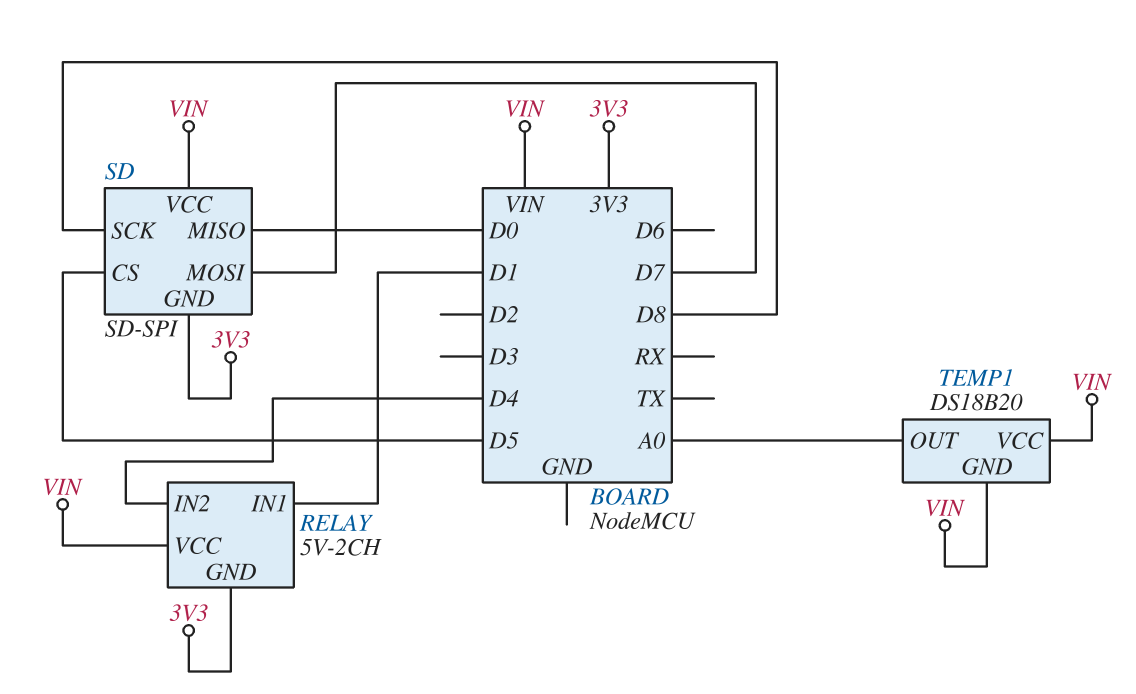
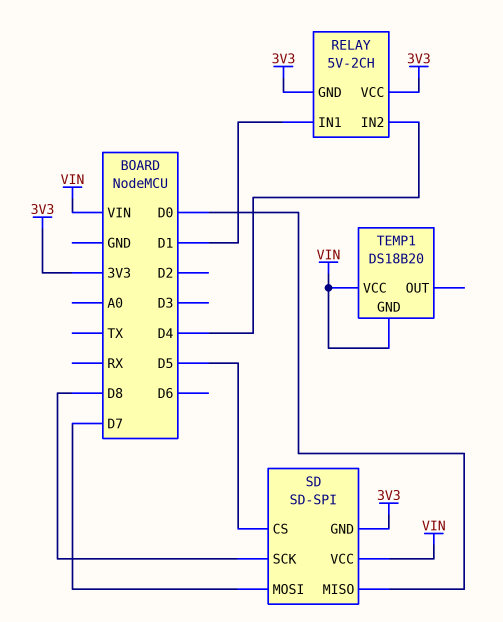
RELAY pin VCC: VIN -> 3V3
TEMP1 pin OUT: A0 -> none

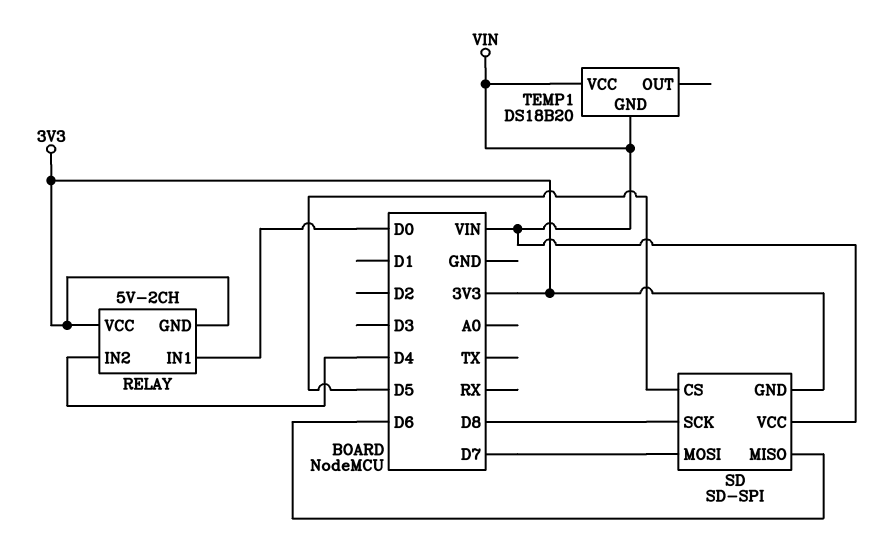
RELAY pin IN1: D1 -> D0
SD pin MISO: D0 -> D6

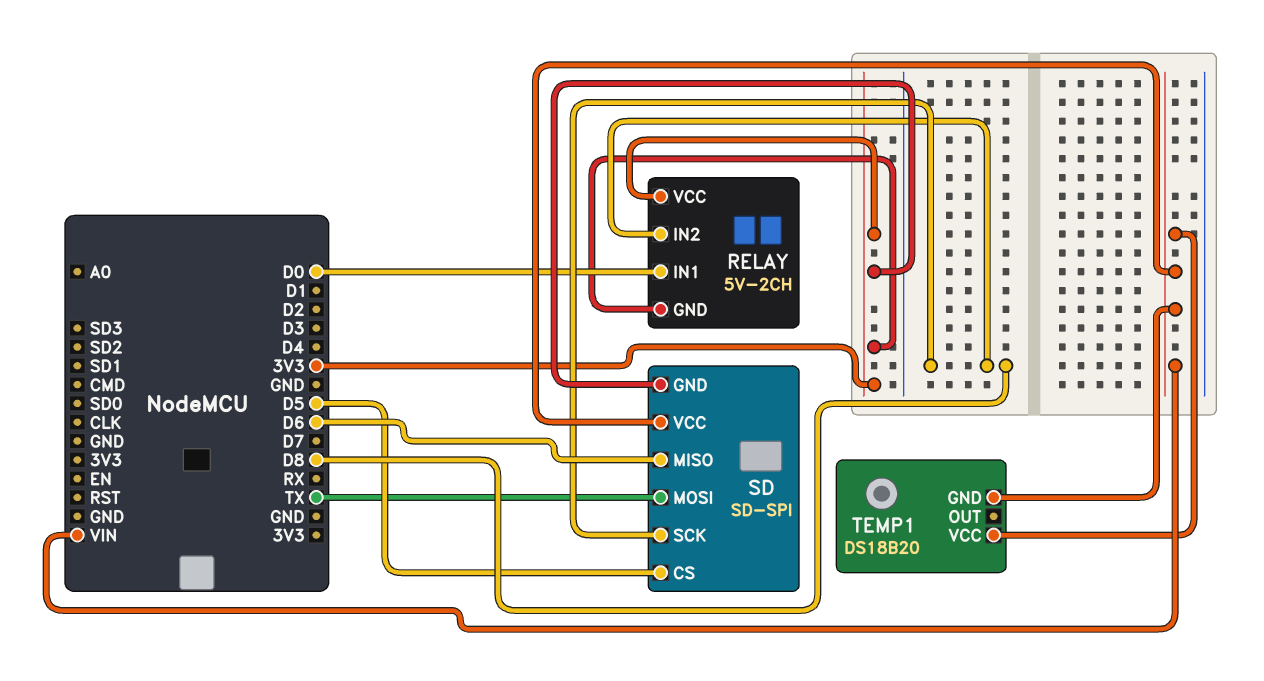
RELAY pin IN2: D4 -> D8
SD pin MOSI: D7 -> TX

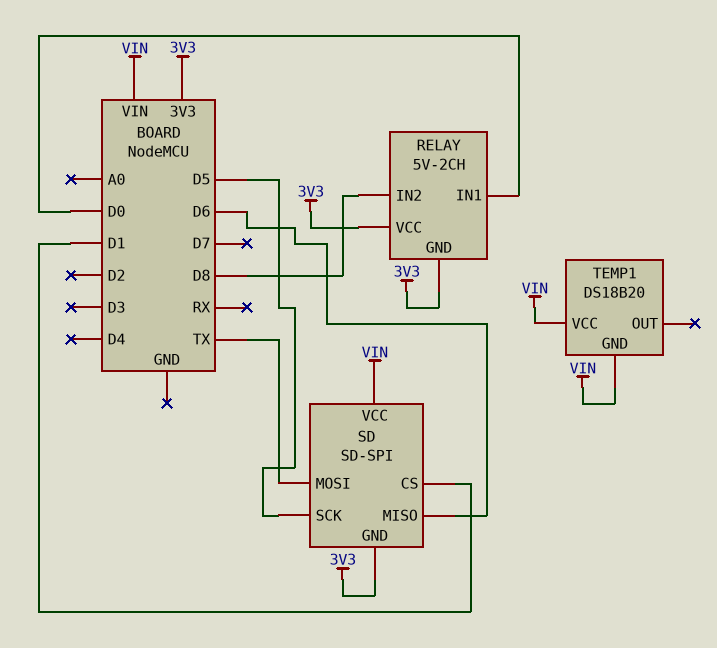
SD pin CS: D5 -> D1
SD pin SCK: D8 -> D5

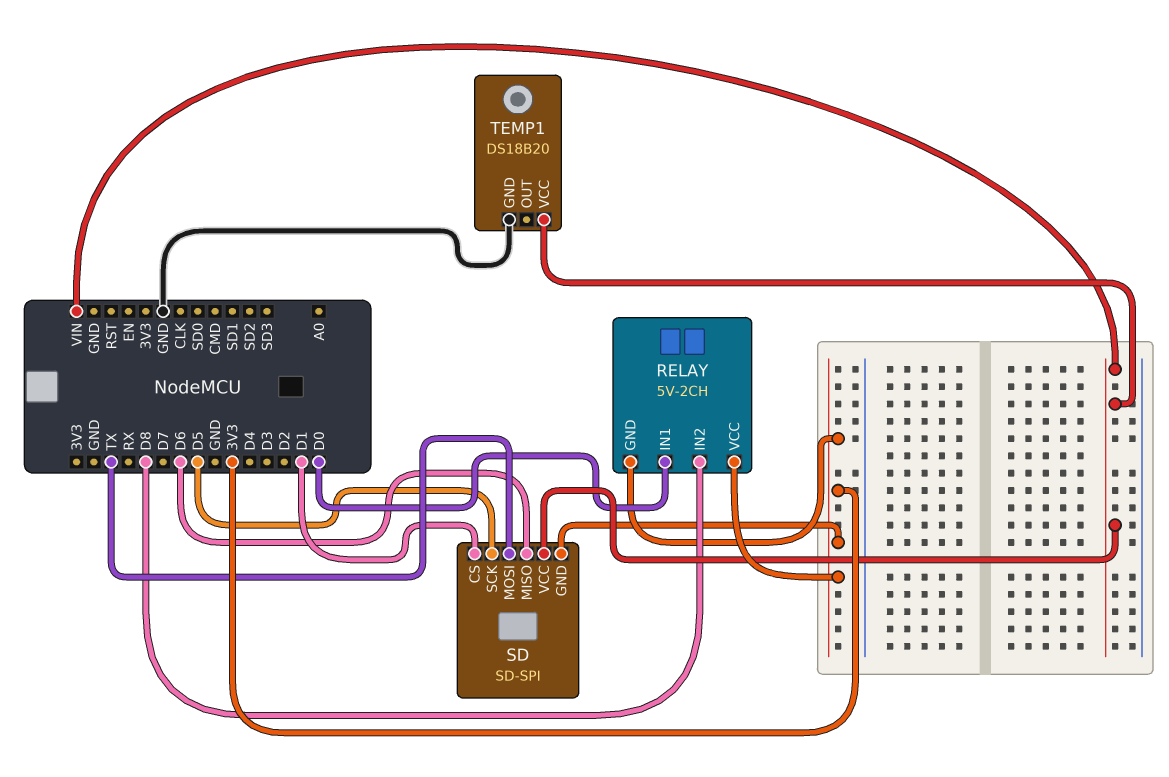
TEMP1 pin GND: VIN -> GND

